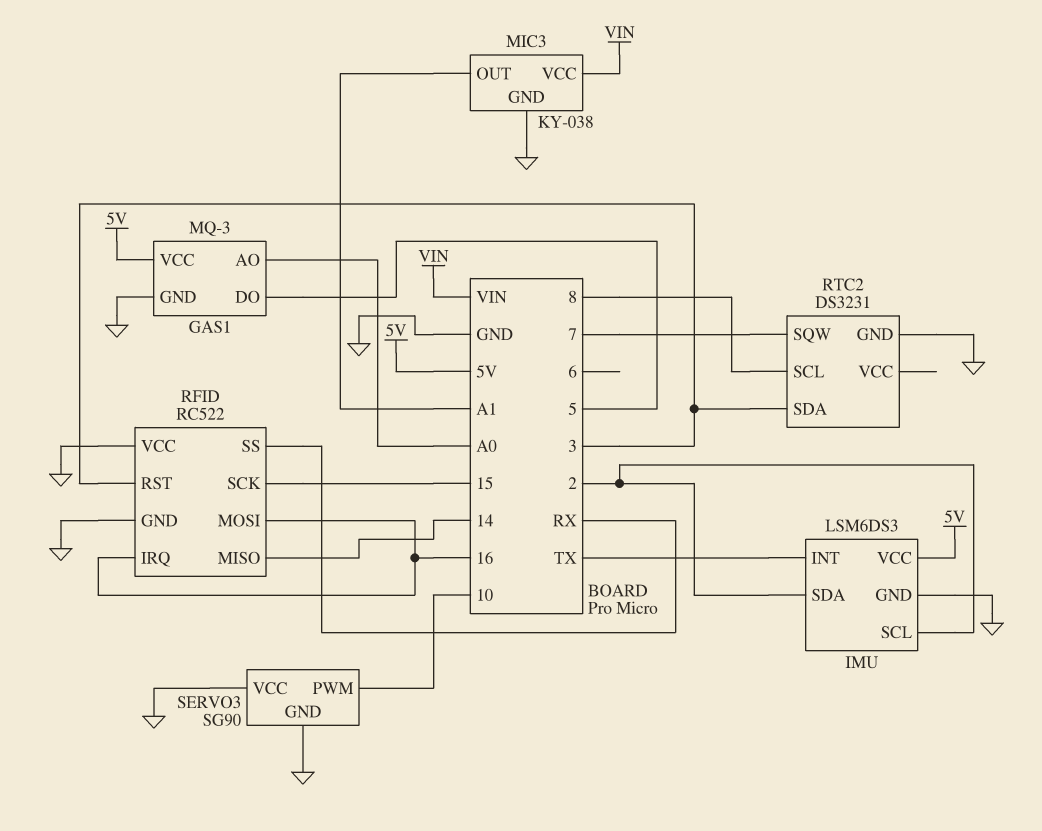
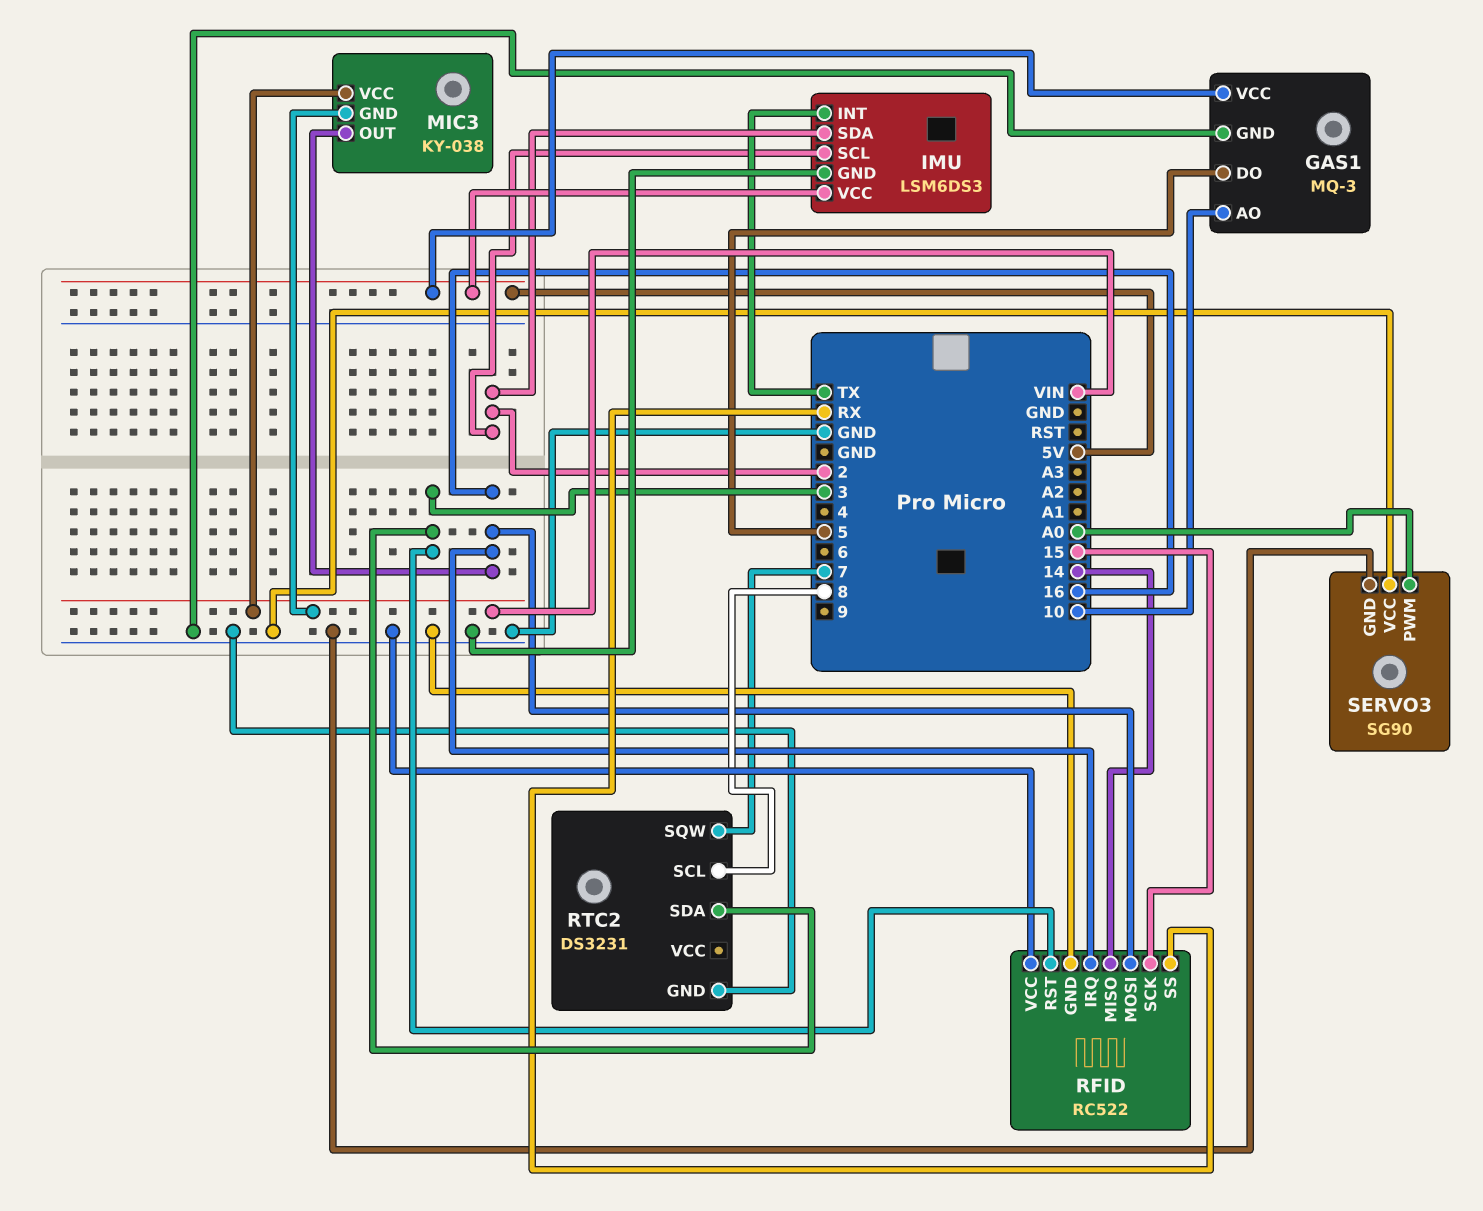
GAS1 pin AO: A0 -> 10
MIC3 pin GND: GND -> VIN
MIC3 pin OUT: A1 -> 16
SERVO3 pin PWM: 10 -> A0

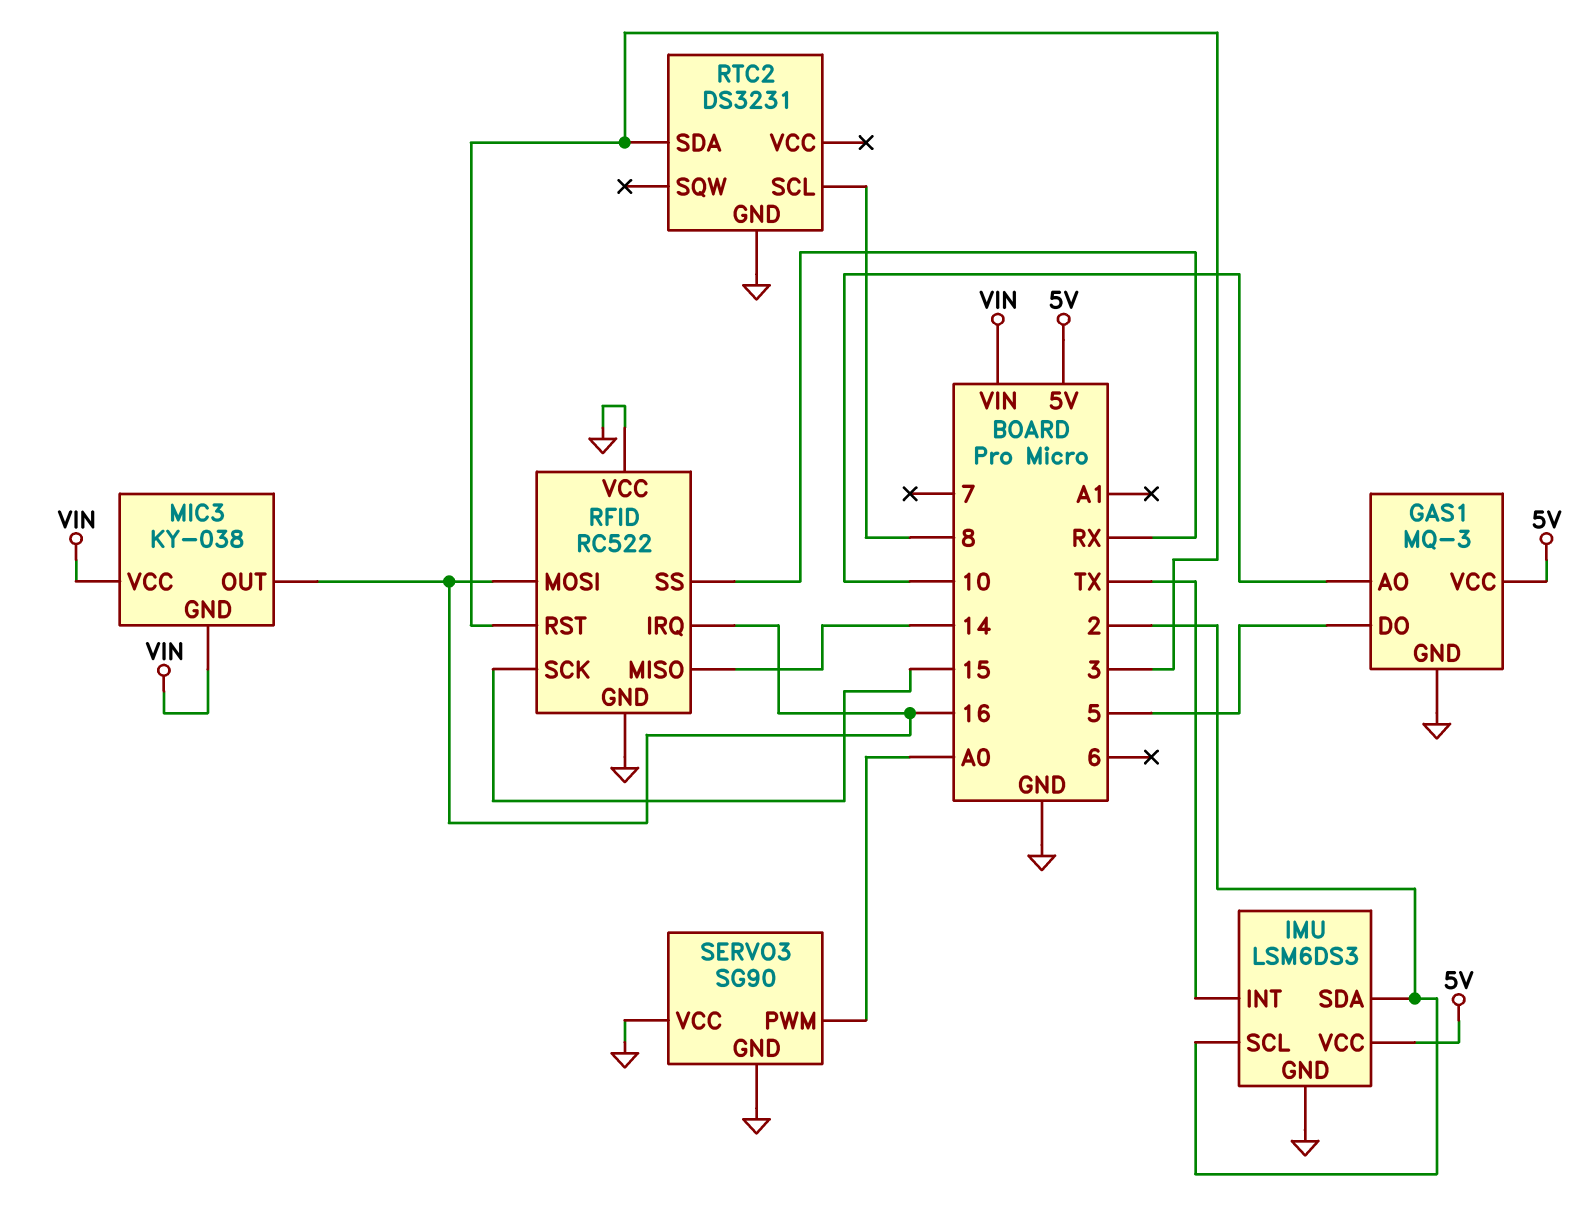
RTC2 pin SQW: 7 -> none

